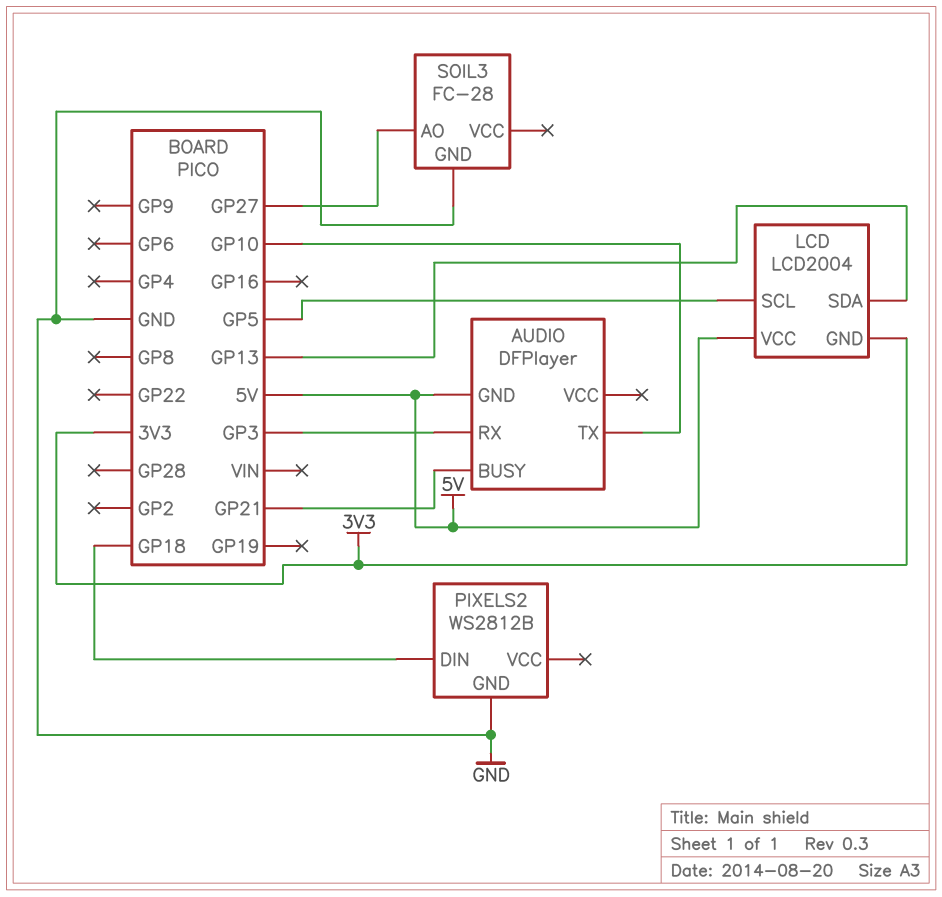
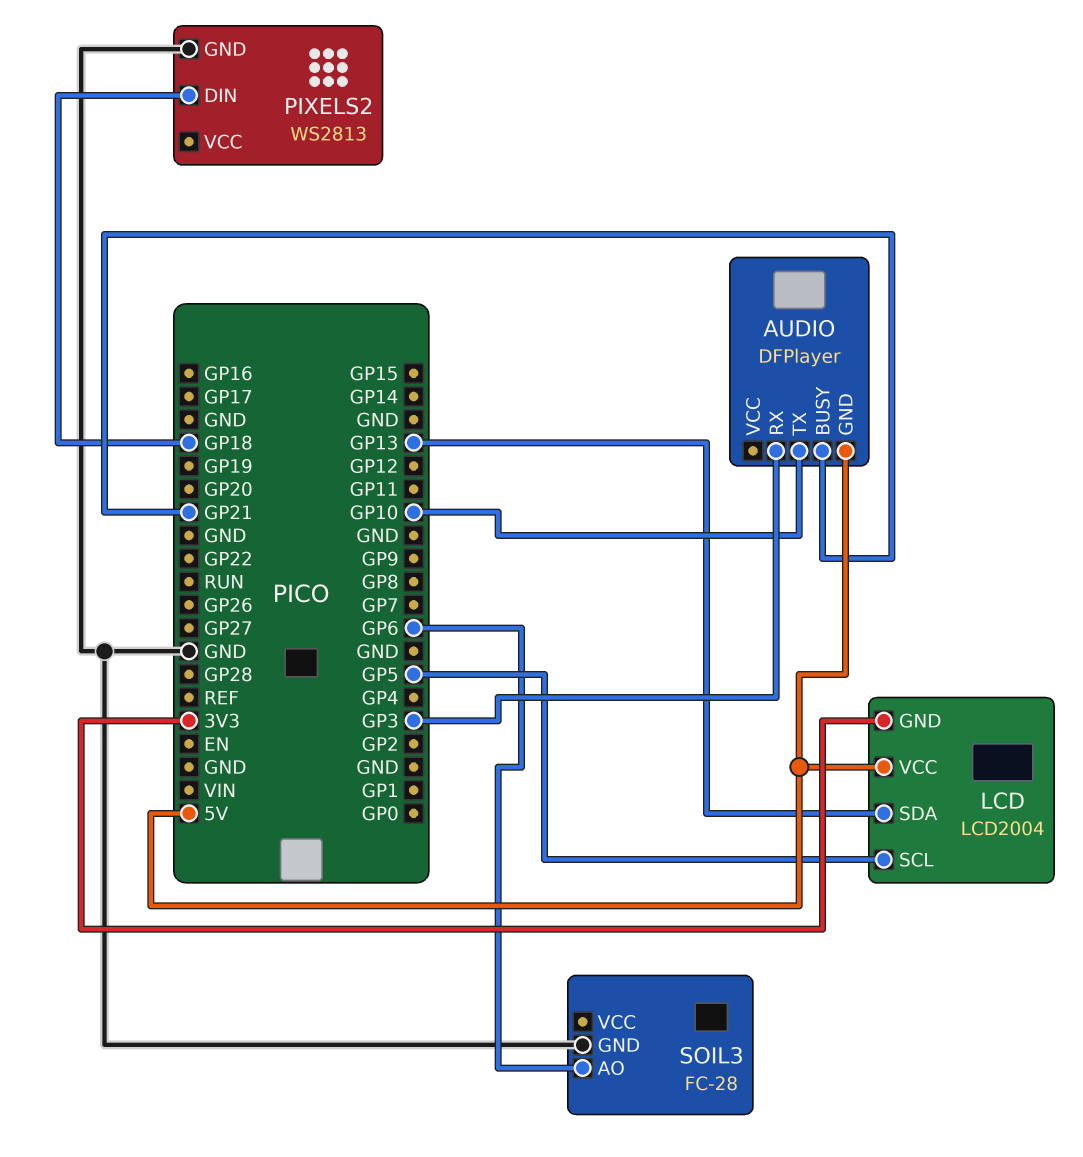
PIXELS2: WS2812B -> WS2813
SOIL3 pin AO: GP27 -> GP6

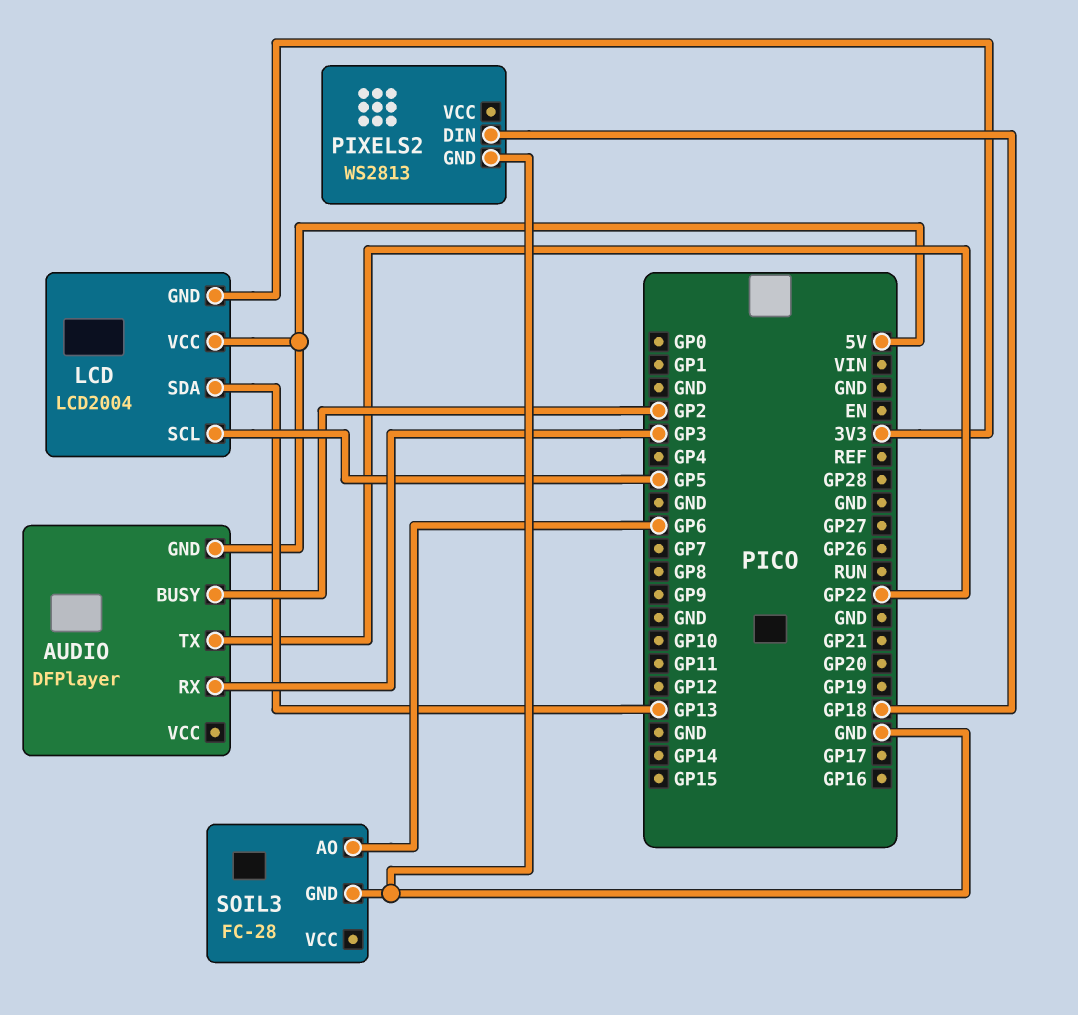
AUDIO pin BUSY: GP21 -> GP2
AUDIO pin TX: GP10 -> GP22

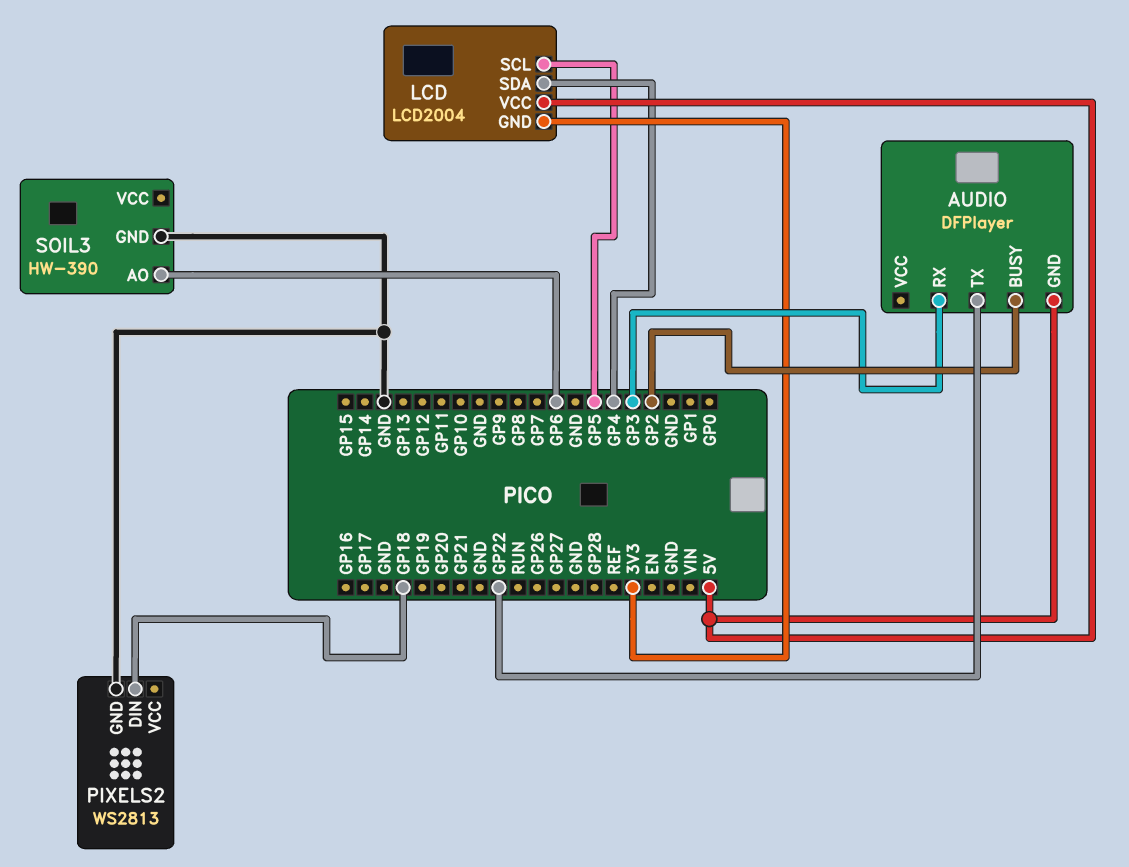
LCD pin SDA: GP13 -> GP4
SOIL3: FC-28 -> HW-390

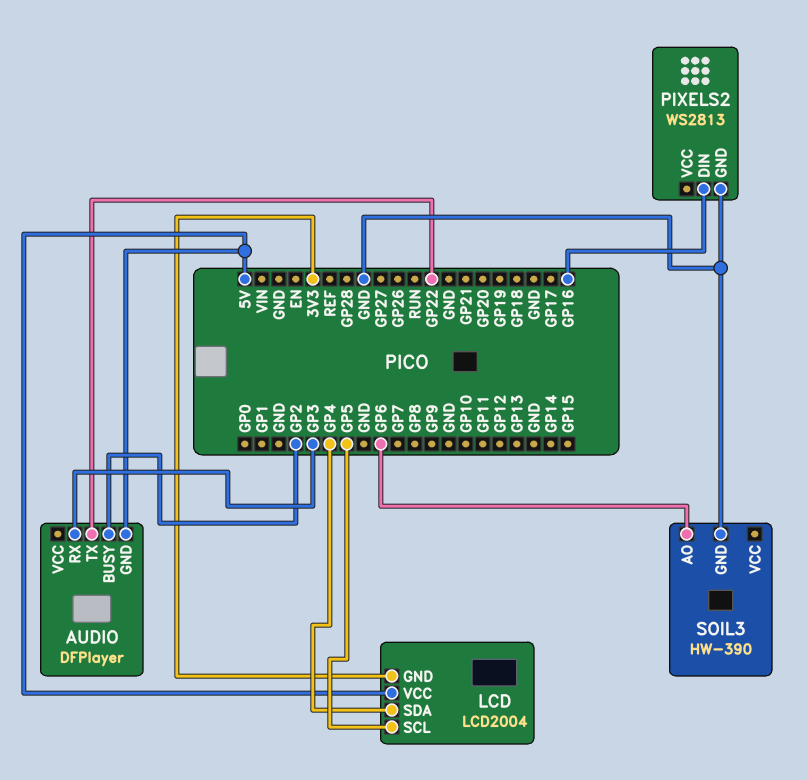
PIXELS2 pin DIN: GP18 -> GP16

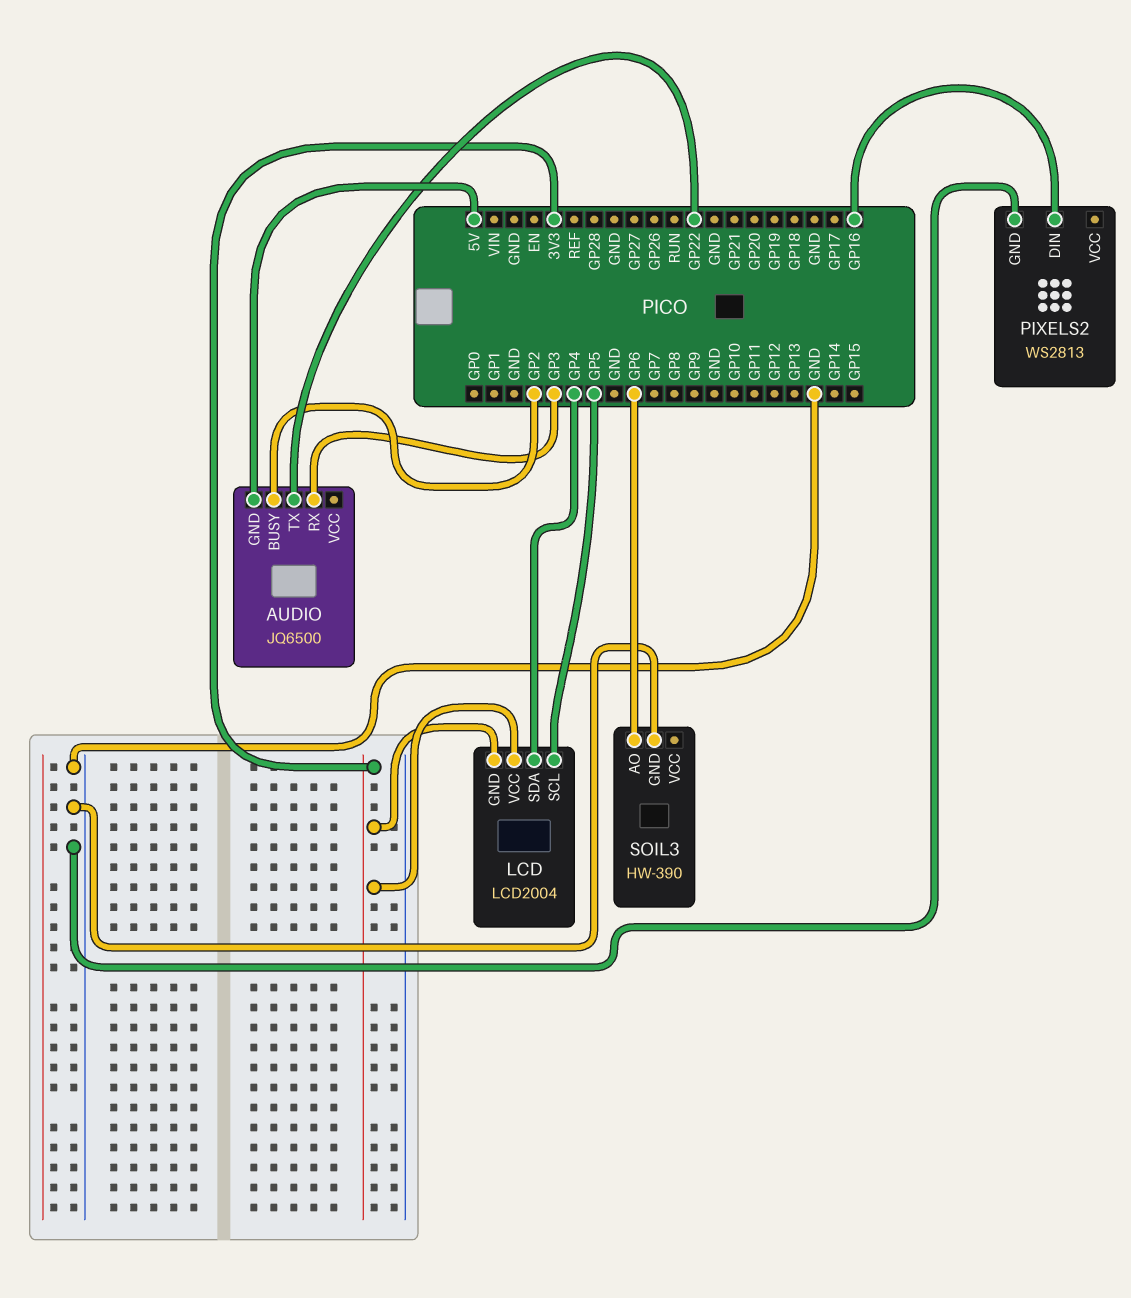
AUDIO: DFPlayer -> JQ6500
LCD pin VCC: 5V -> 3V3

